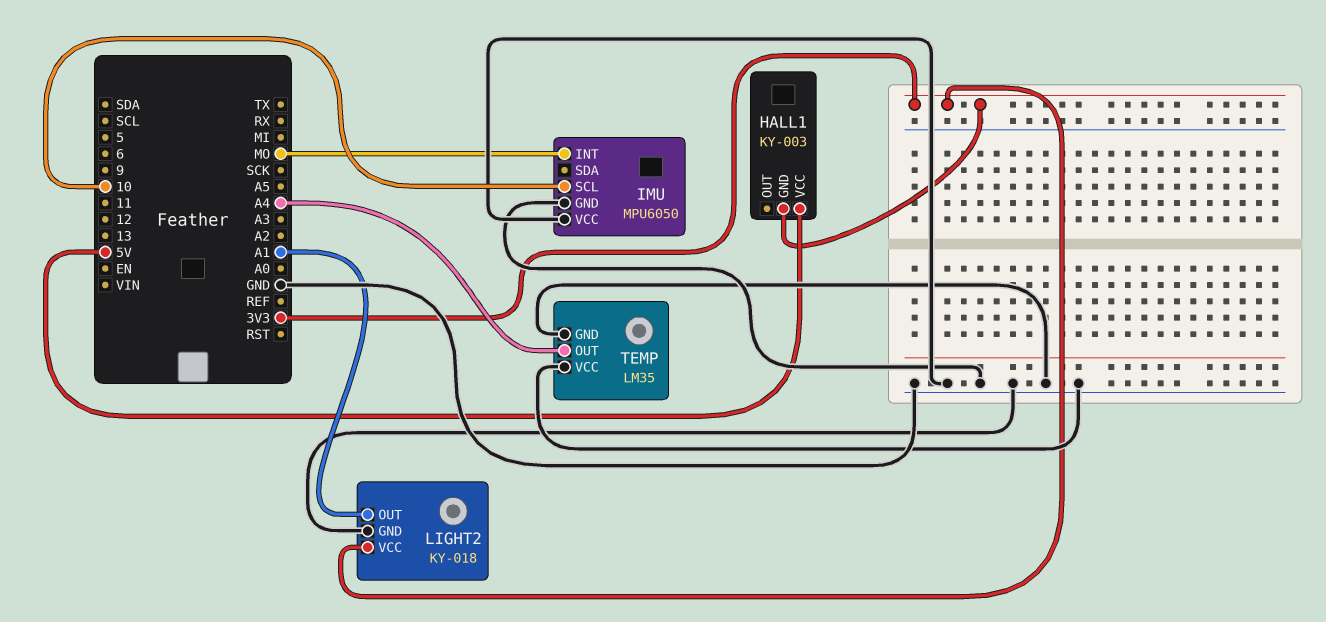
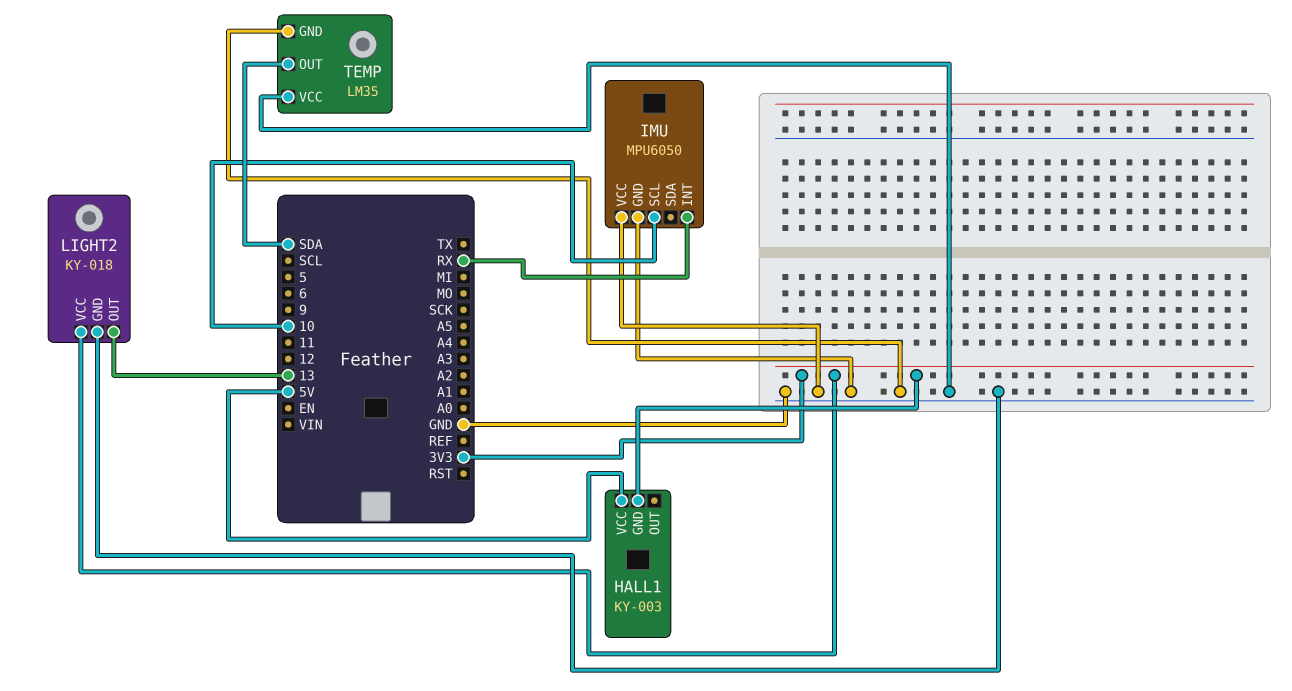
IMU pin INT: MO -> RX
LIGHT2 pin OUT: A1 -> 13
TEMP pin OUT: A4 -> SDA

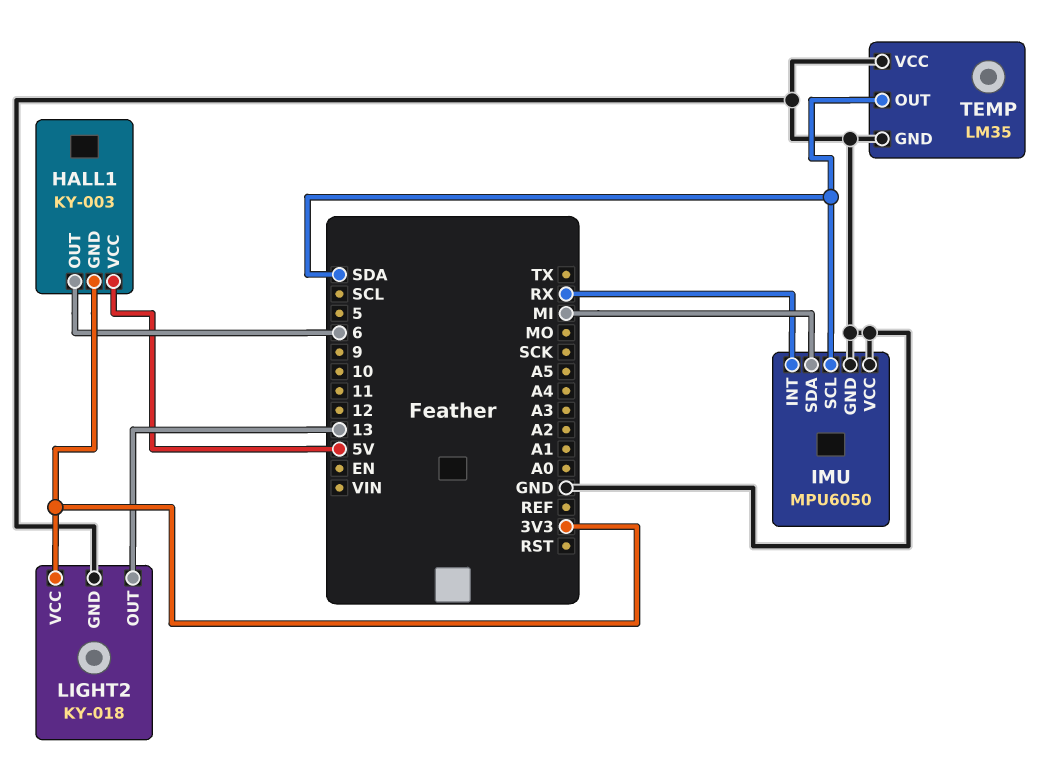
HALL1 pin OUT: none -> 6
IMU pin SCL: 10 -> SDA
IMU pin SDA: none -> MI

